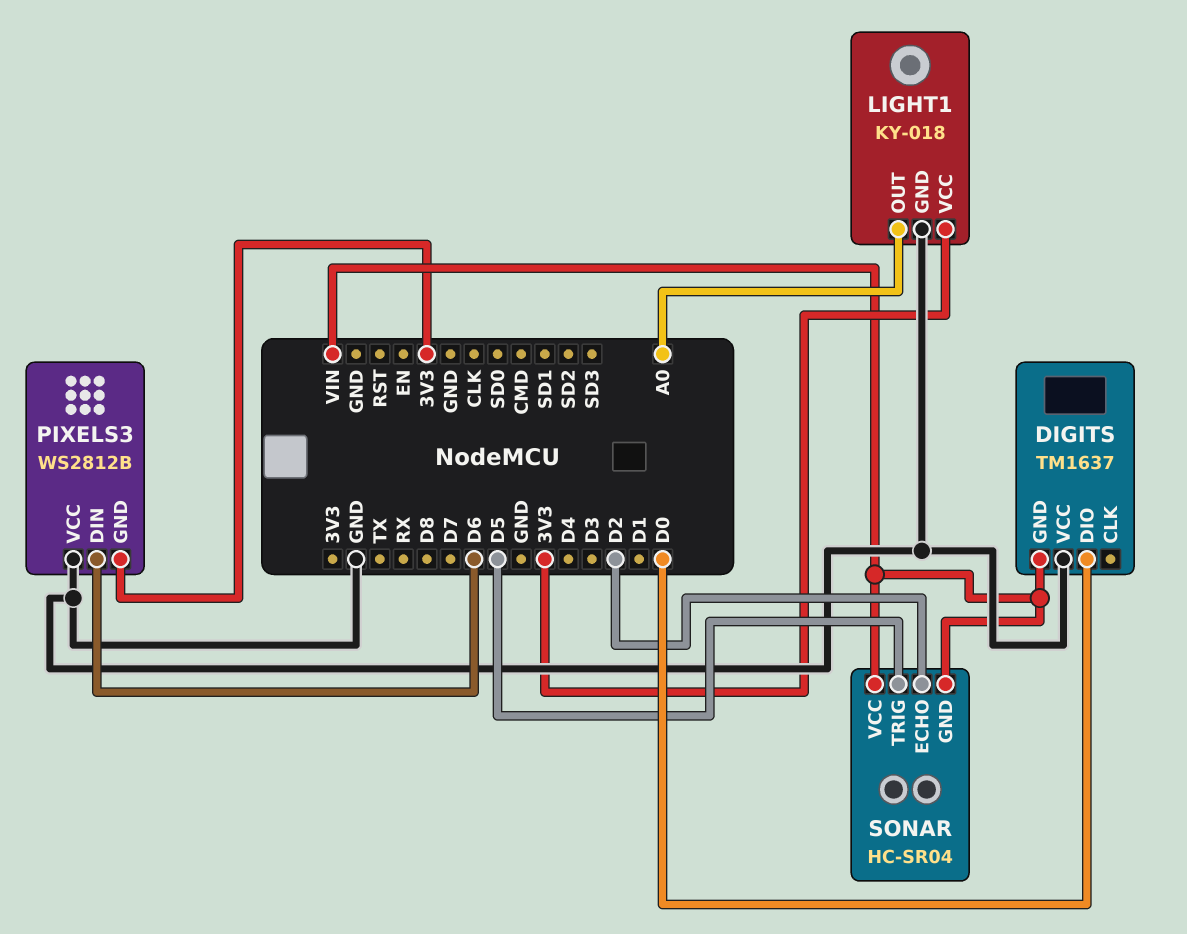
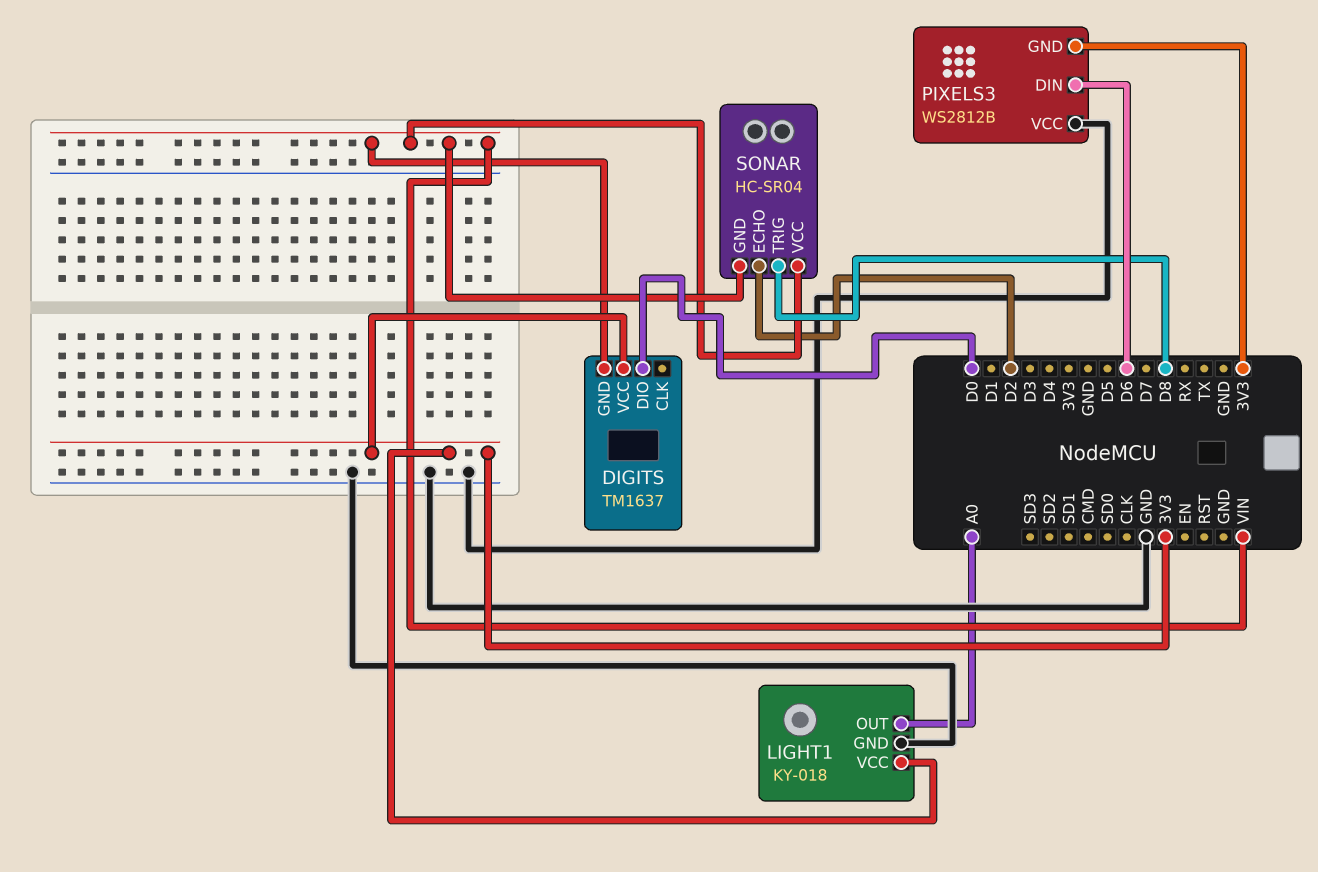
DIGITS pin VCC: GND -> 3V3
SONAR pin TRIG: D5 -> D8

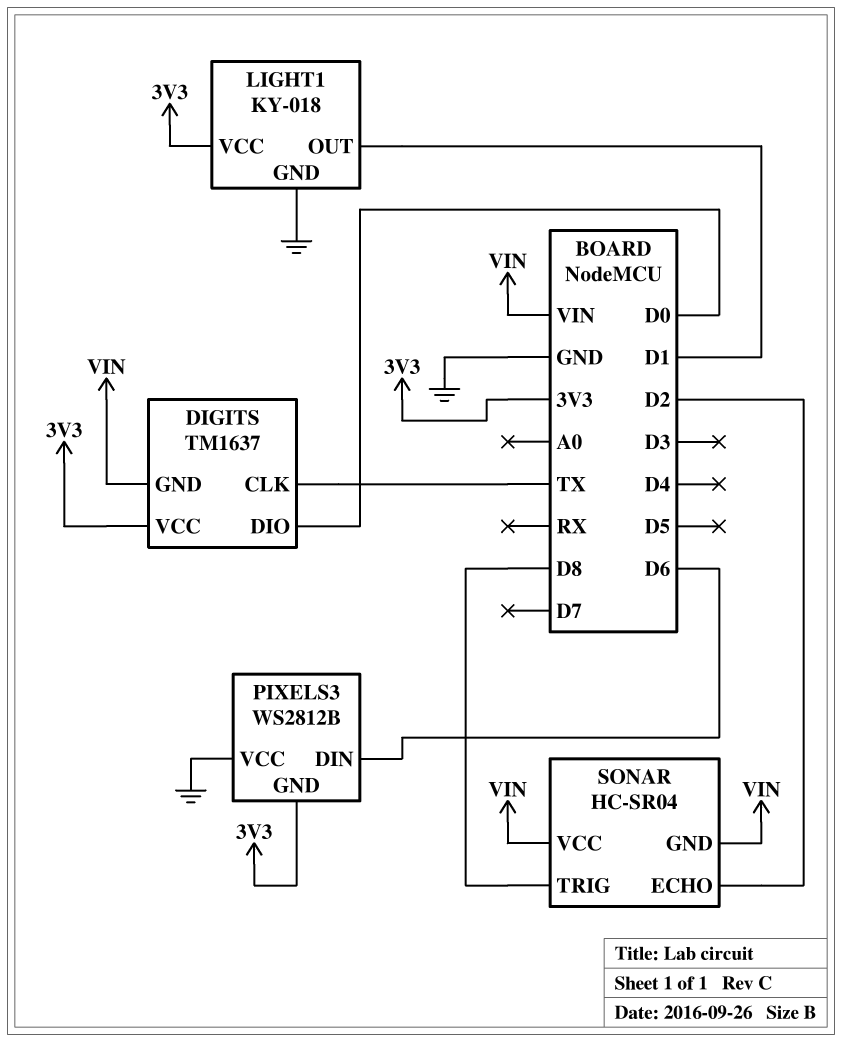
DIGITS pin CLK: none -> TX
LIGHT1 pin OUT: A0 -> D1

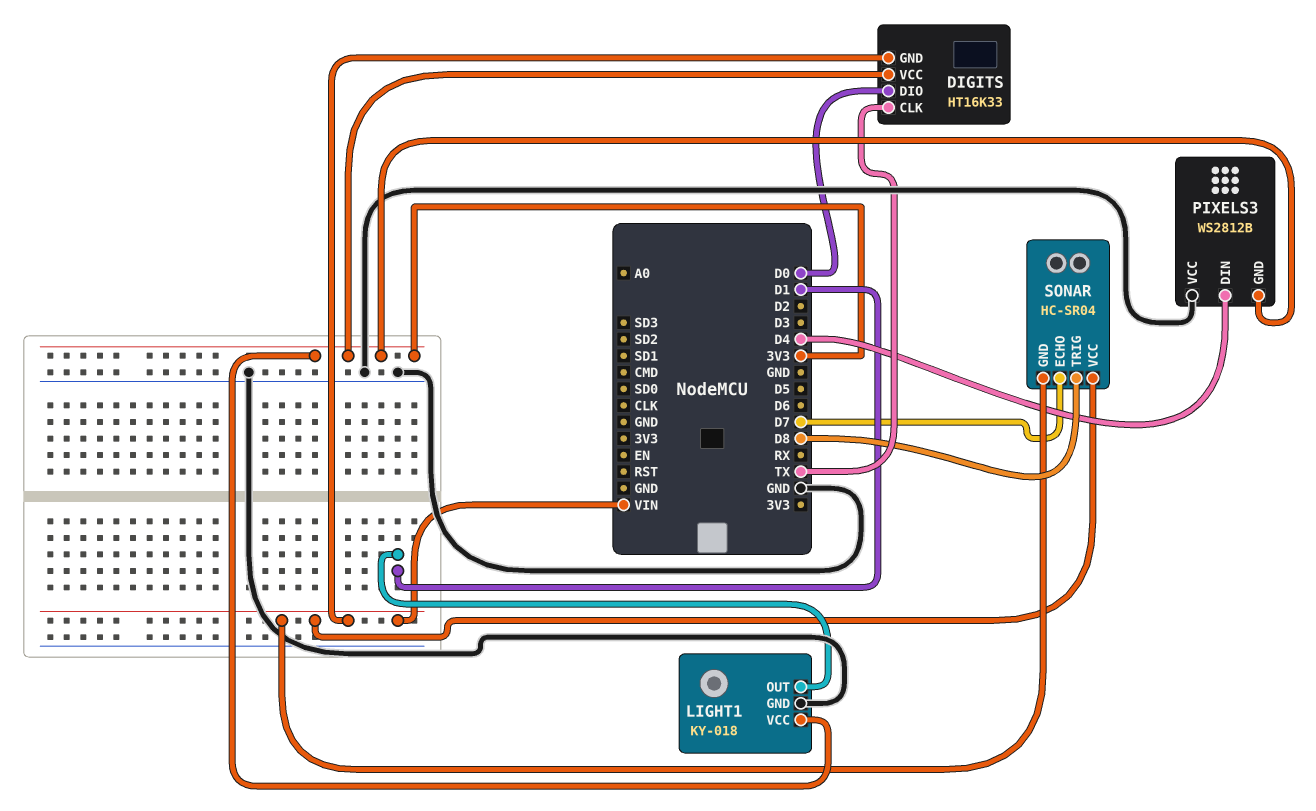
DIGITS: TM1637 -> HT16K33
PIXELS3 pin DIN: D6 -> D4
SONAR pin ECHO: D2 -> D7

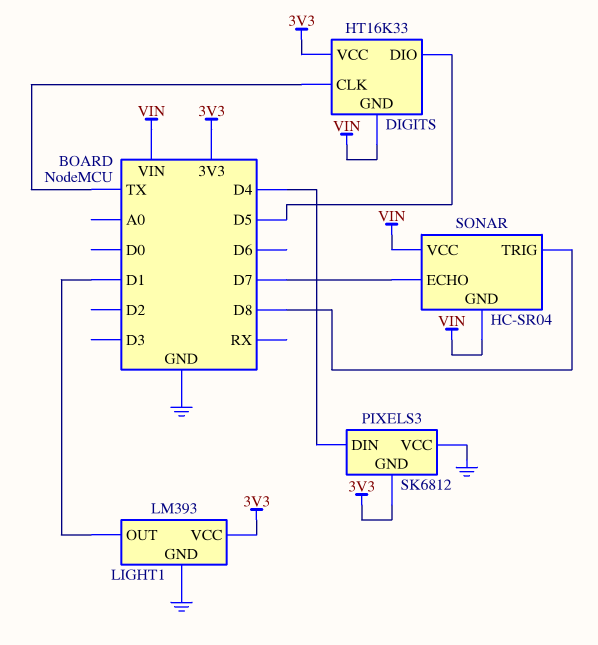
DIGITS pin DIO: D0 -> D5
LIGHT1: KY-018 -> LM393
PIXELS3: WS2812B -> SK6812

